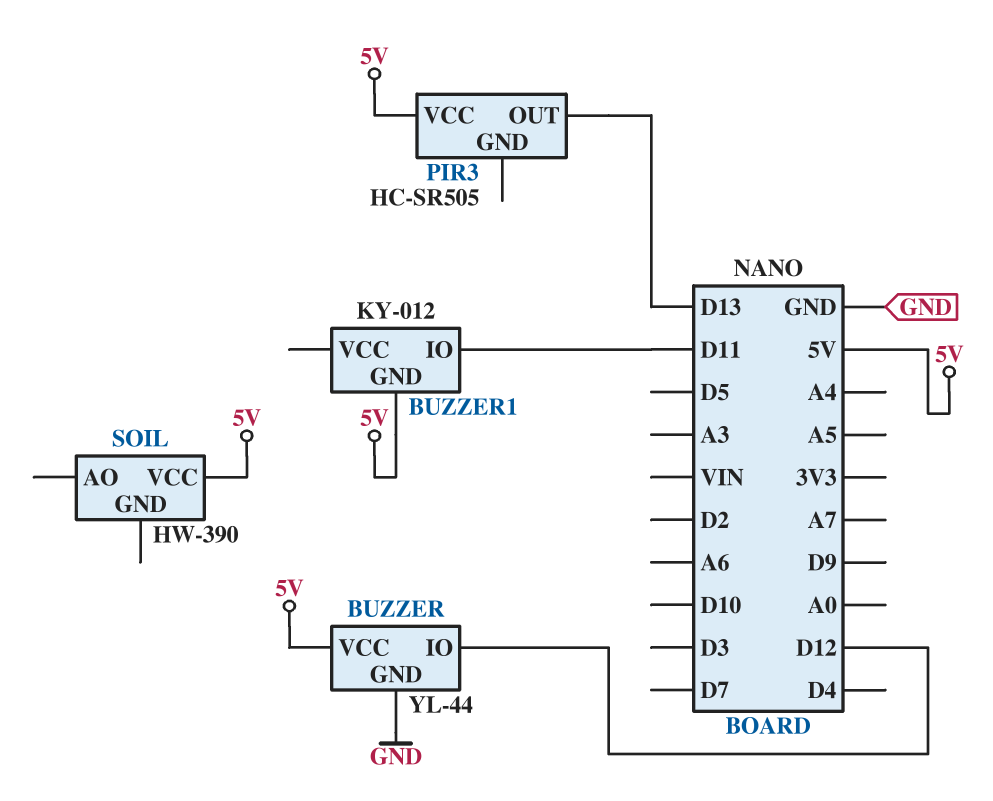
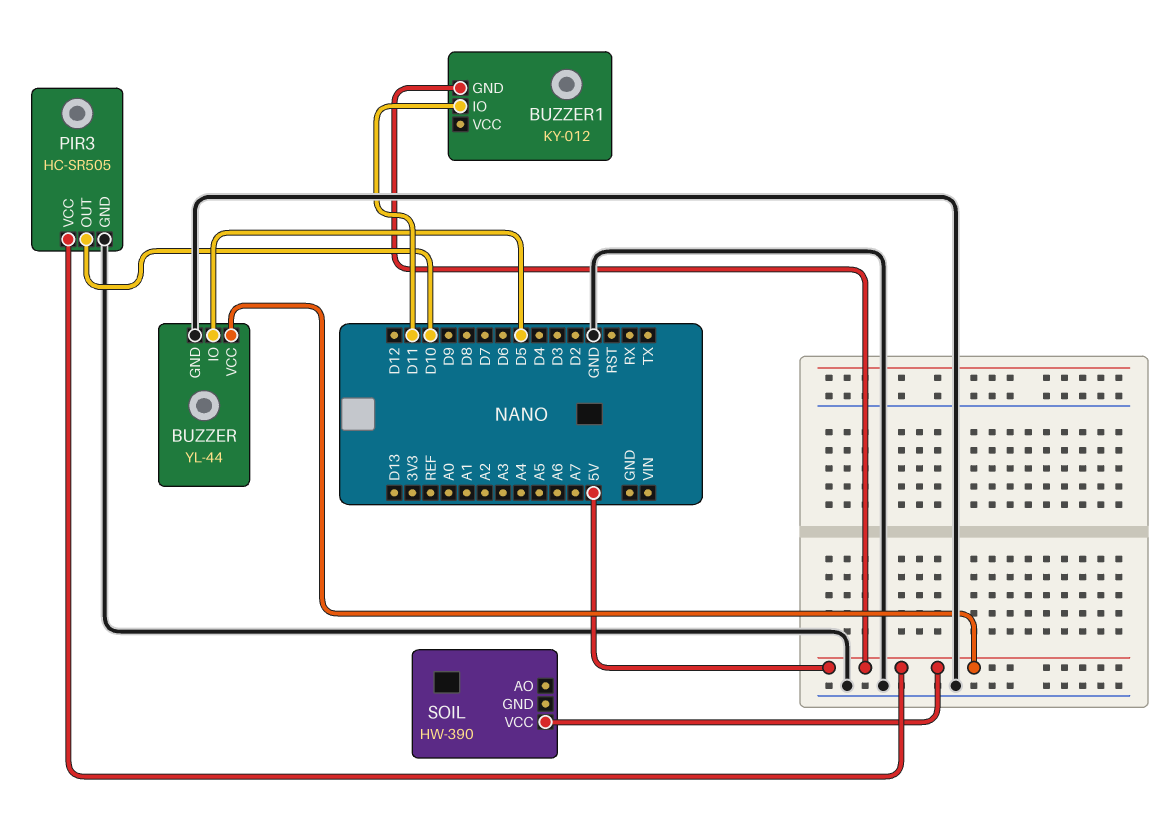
BUZZER pin IO: D12 -> D5
PIR3 pin GND: none -> GND
PIR3 pin OUT: D13 -> D10

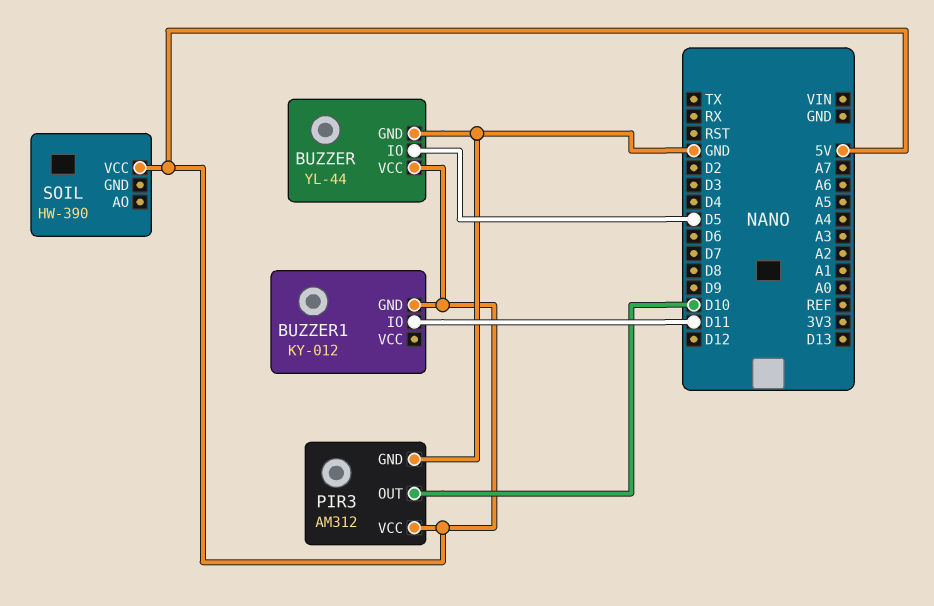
PIR3: HC-SR505 -> AM312

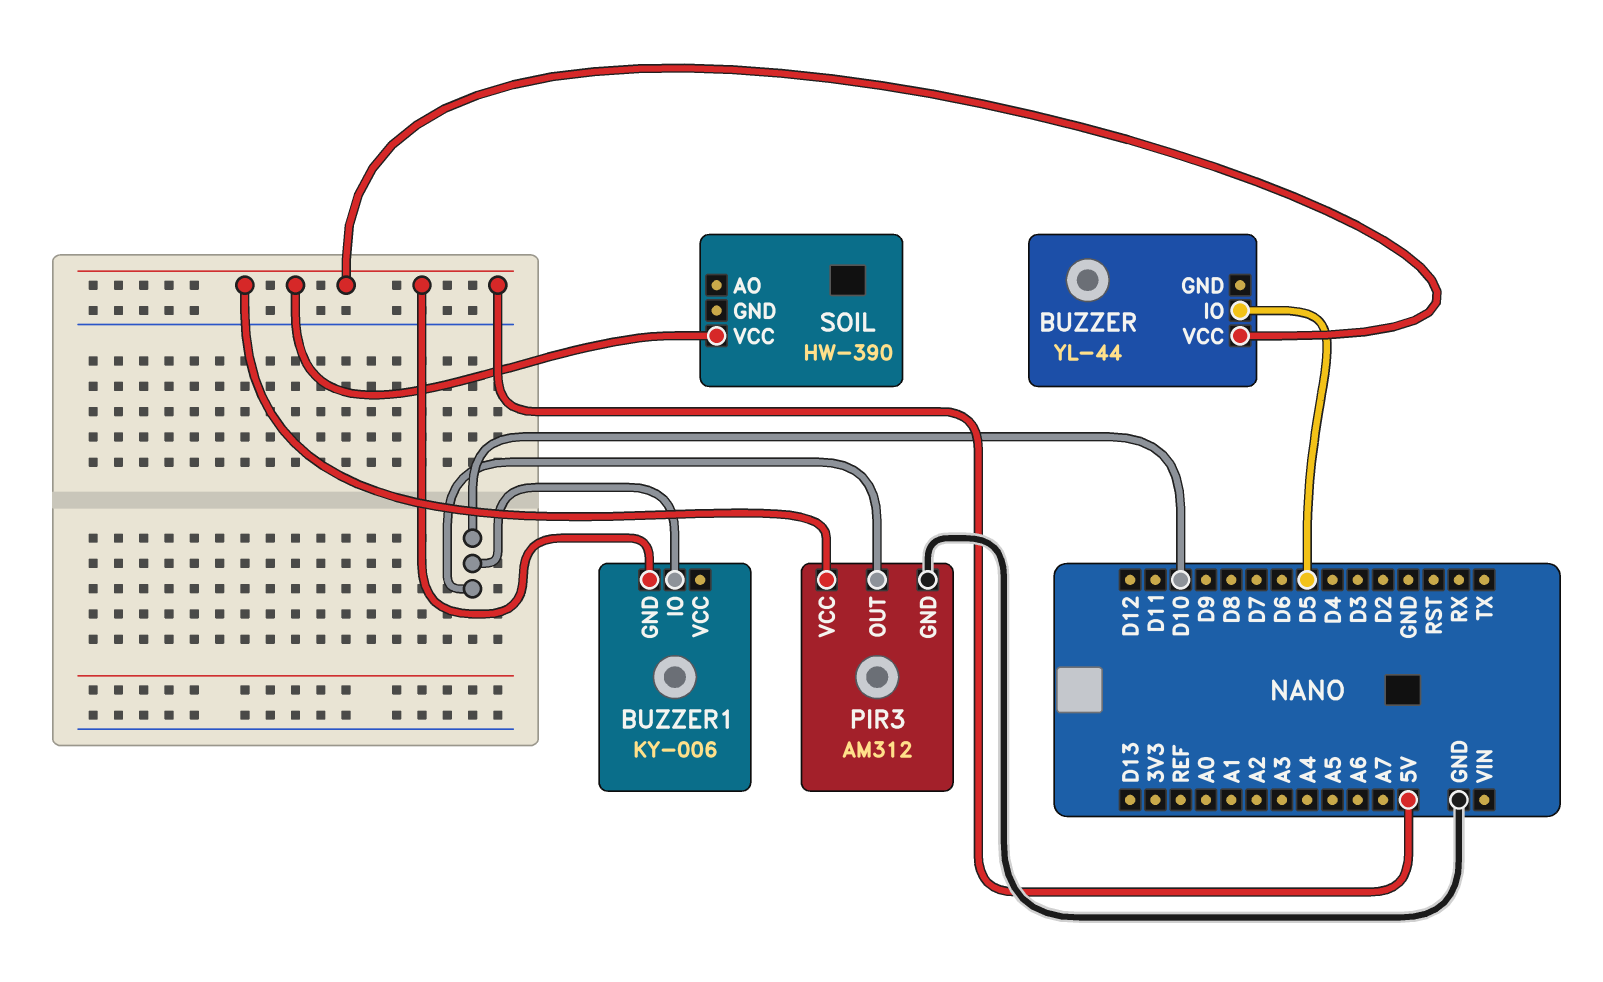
BUZZER pin GND: GND -> none
BUZZER1: KY-012 -> KY-006
BUZZER1 pin IO: D11 -> D10

